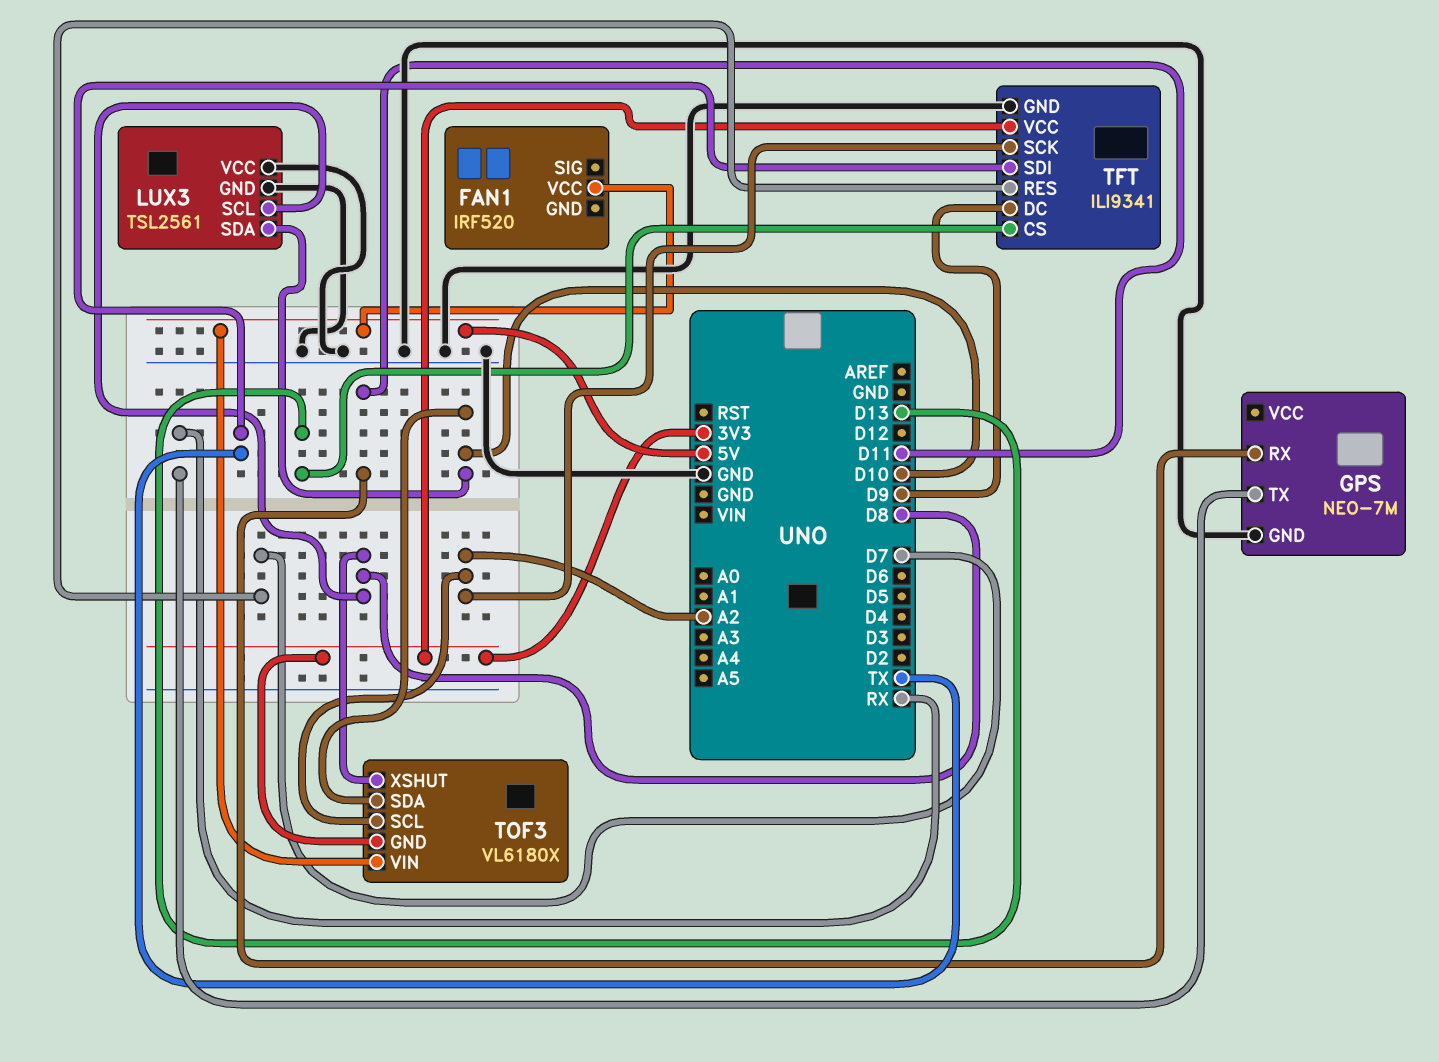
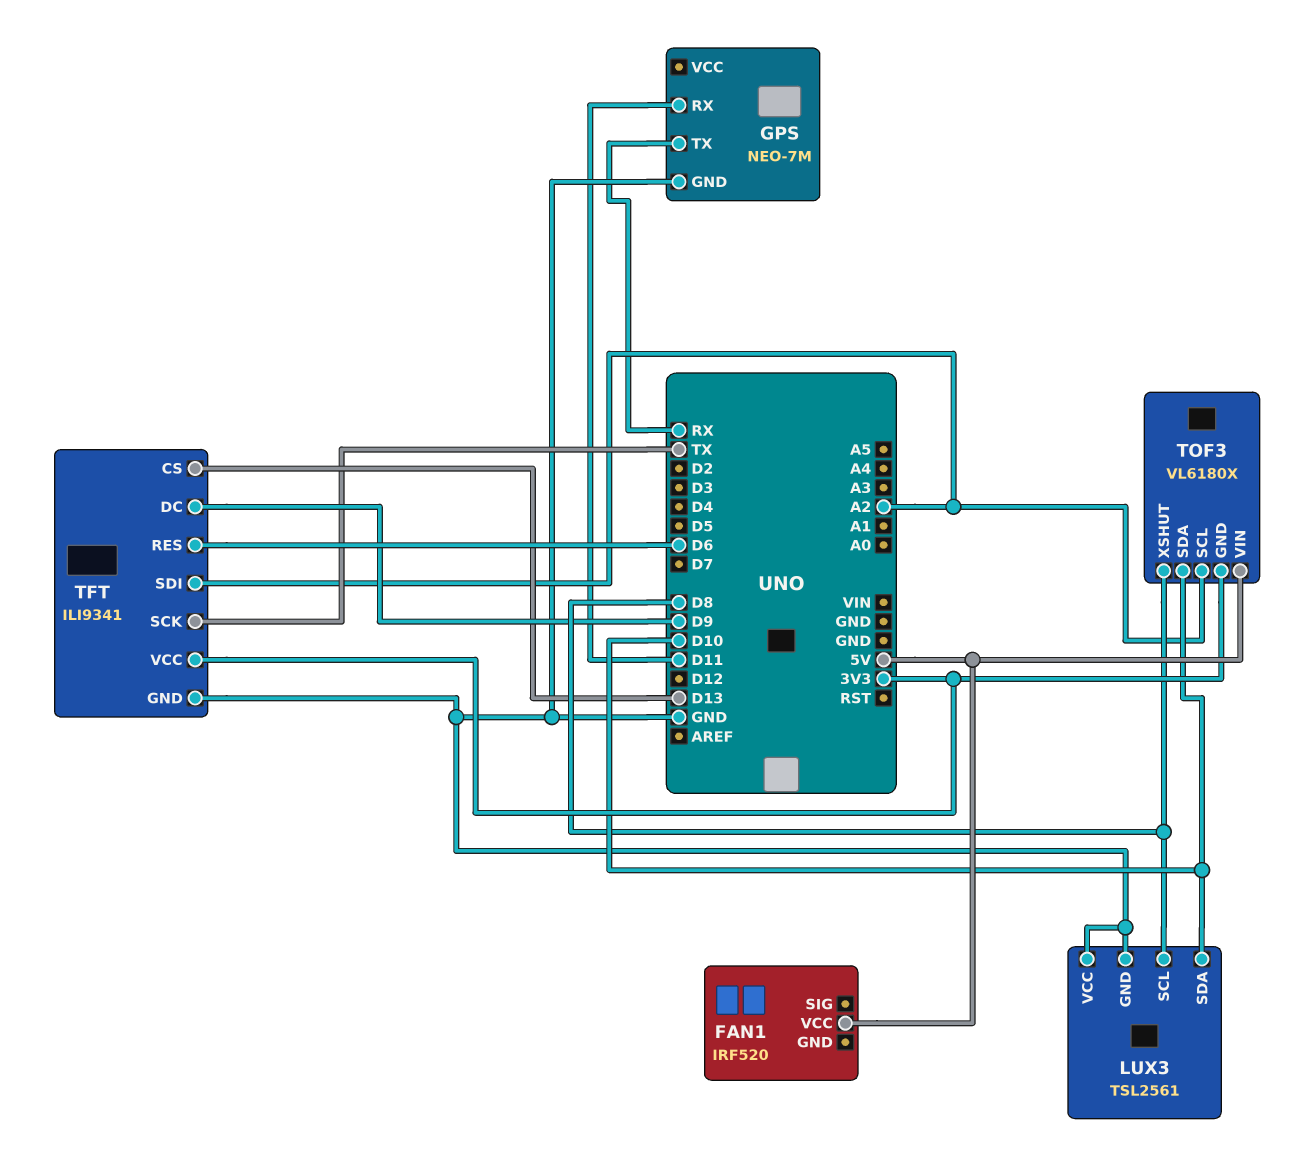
TFT pin RES: D7 -> D6
TFT pin SCK: A2 -> TX
TFT pin SDI: TX -> A2

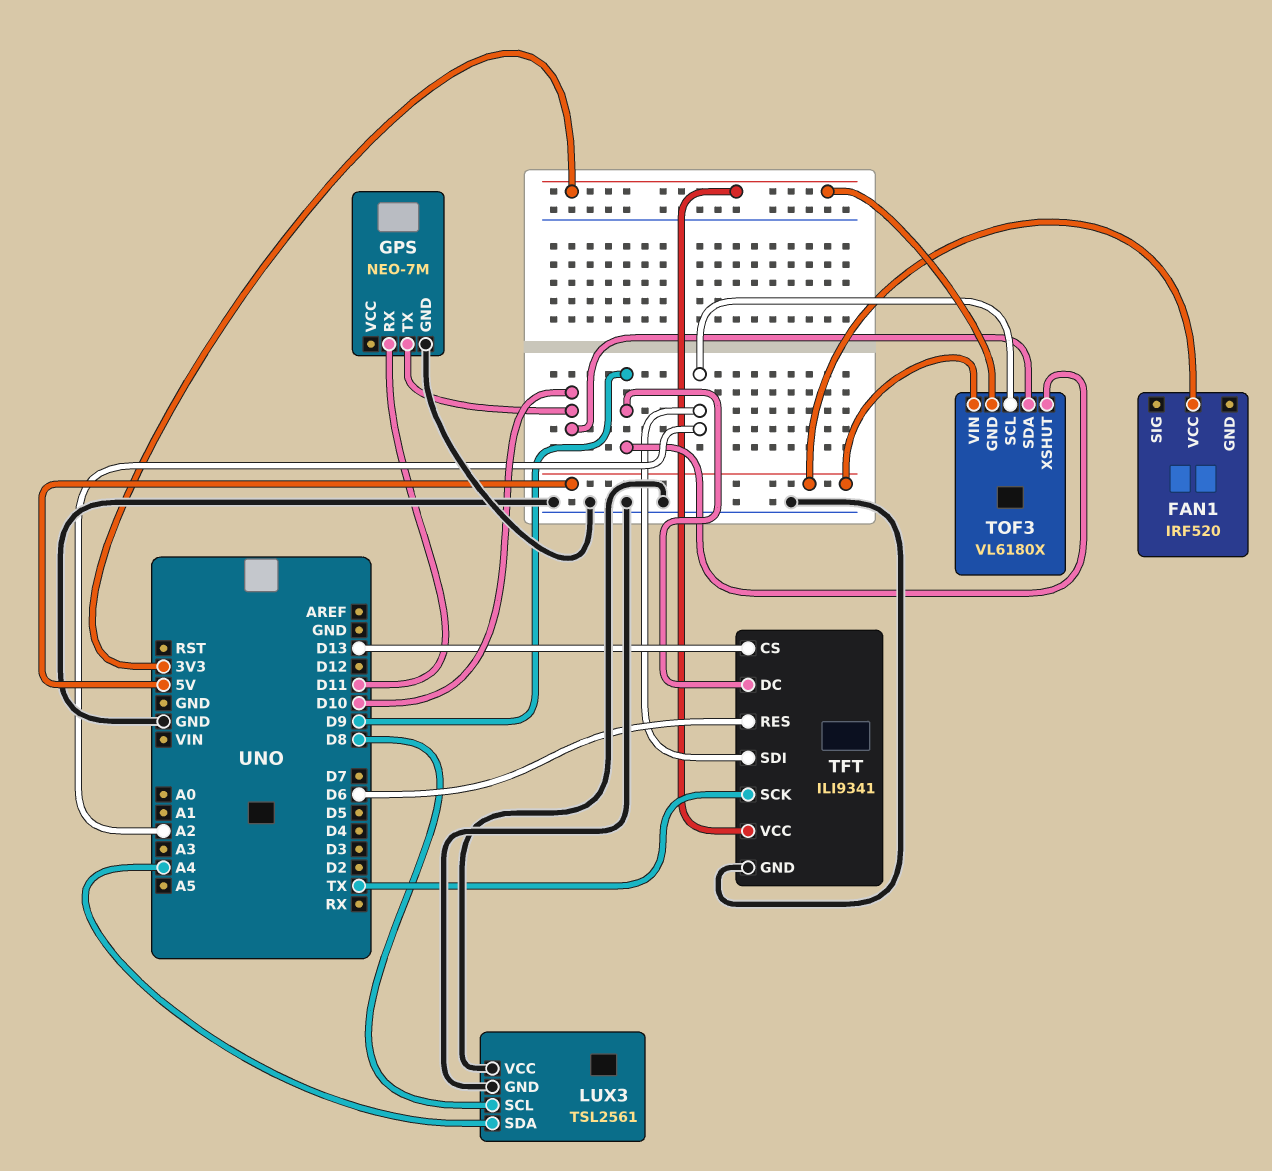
GPS pin TX: RX -> D10
LUX3 pin SDA: D10 -> A4
TOF3 pin XSHUT: D8 -> D9

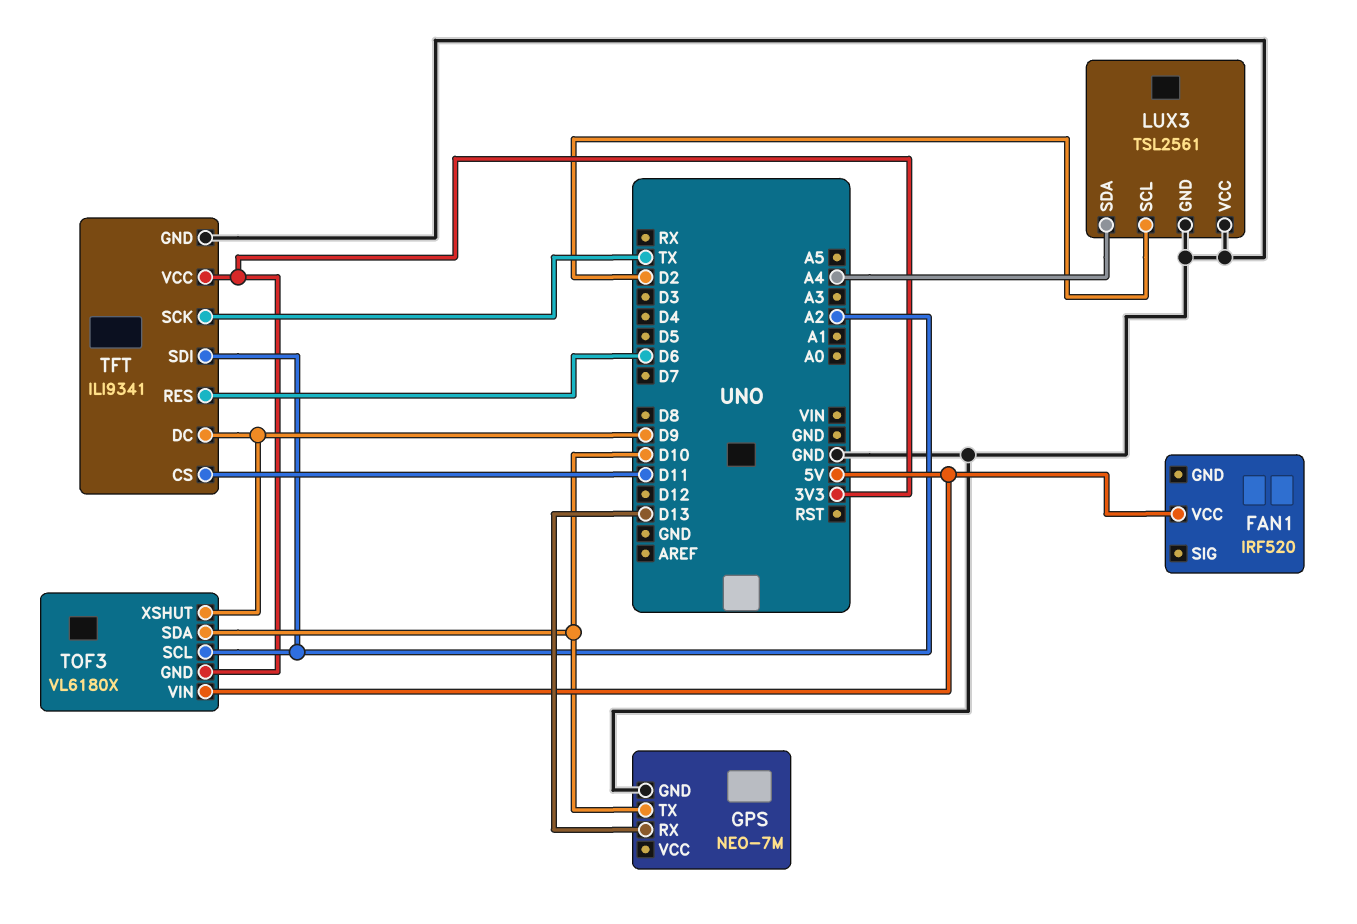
GPS pin RX: D11 -> D13
LUX3 pin SCL: D8 -> D2
TFT pin CS: D13 -> D11

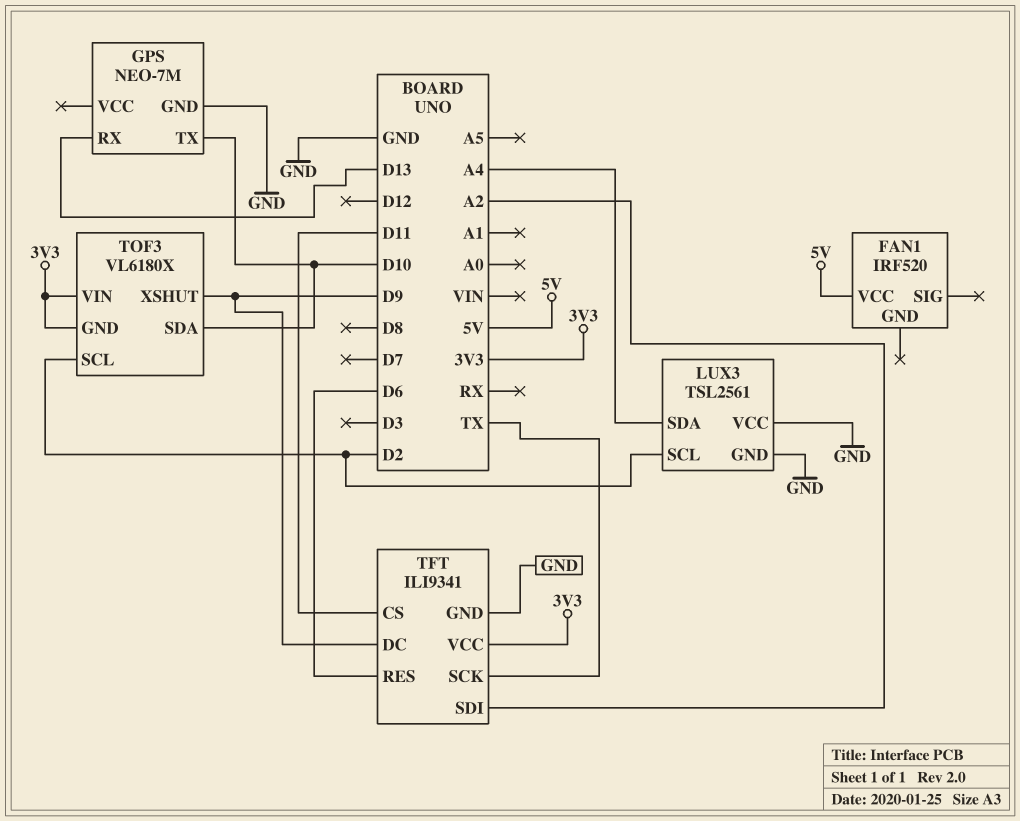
TOF3 pin SCL: A2 -> D2
TOF3 pin VIN: 5V -> 3V3

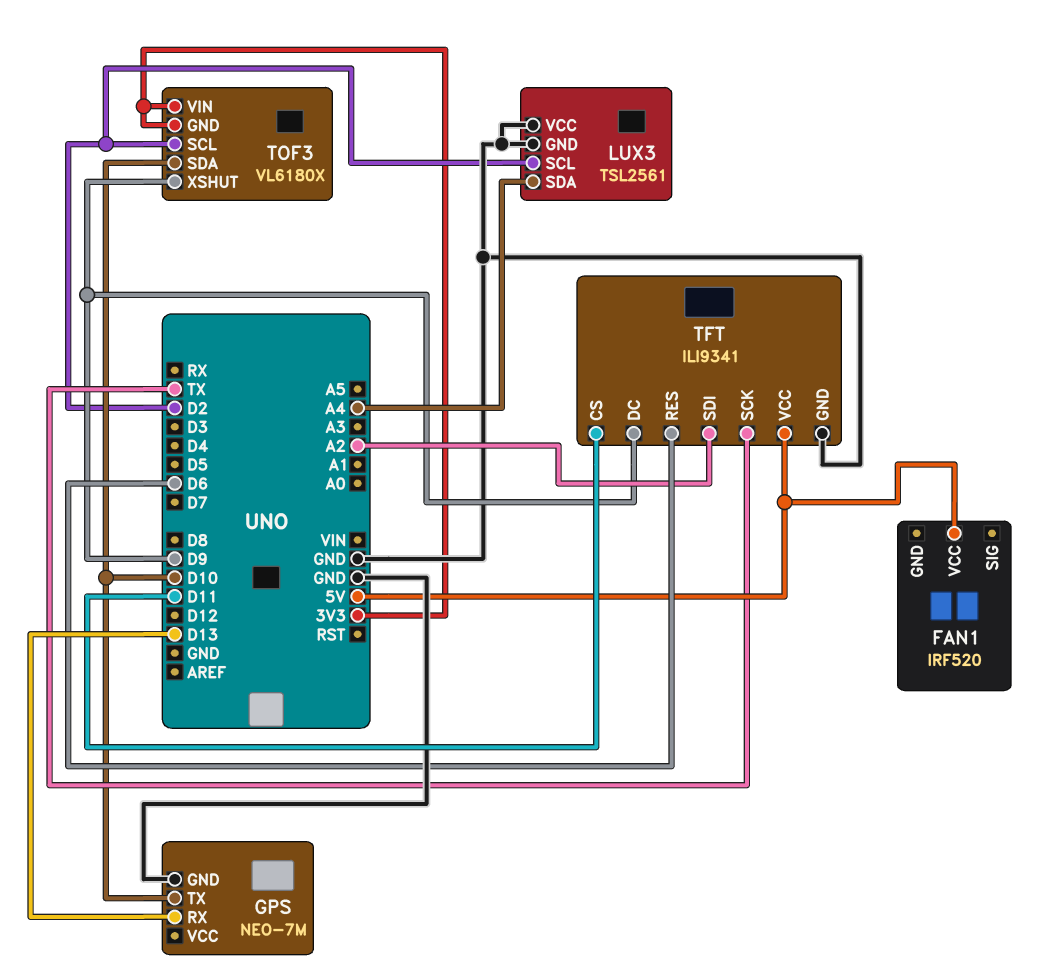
TFT pin VCC: 3V3 -> 5V

